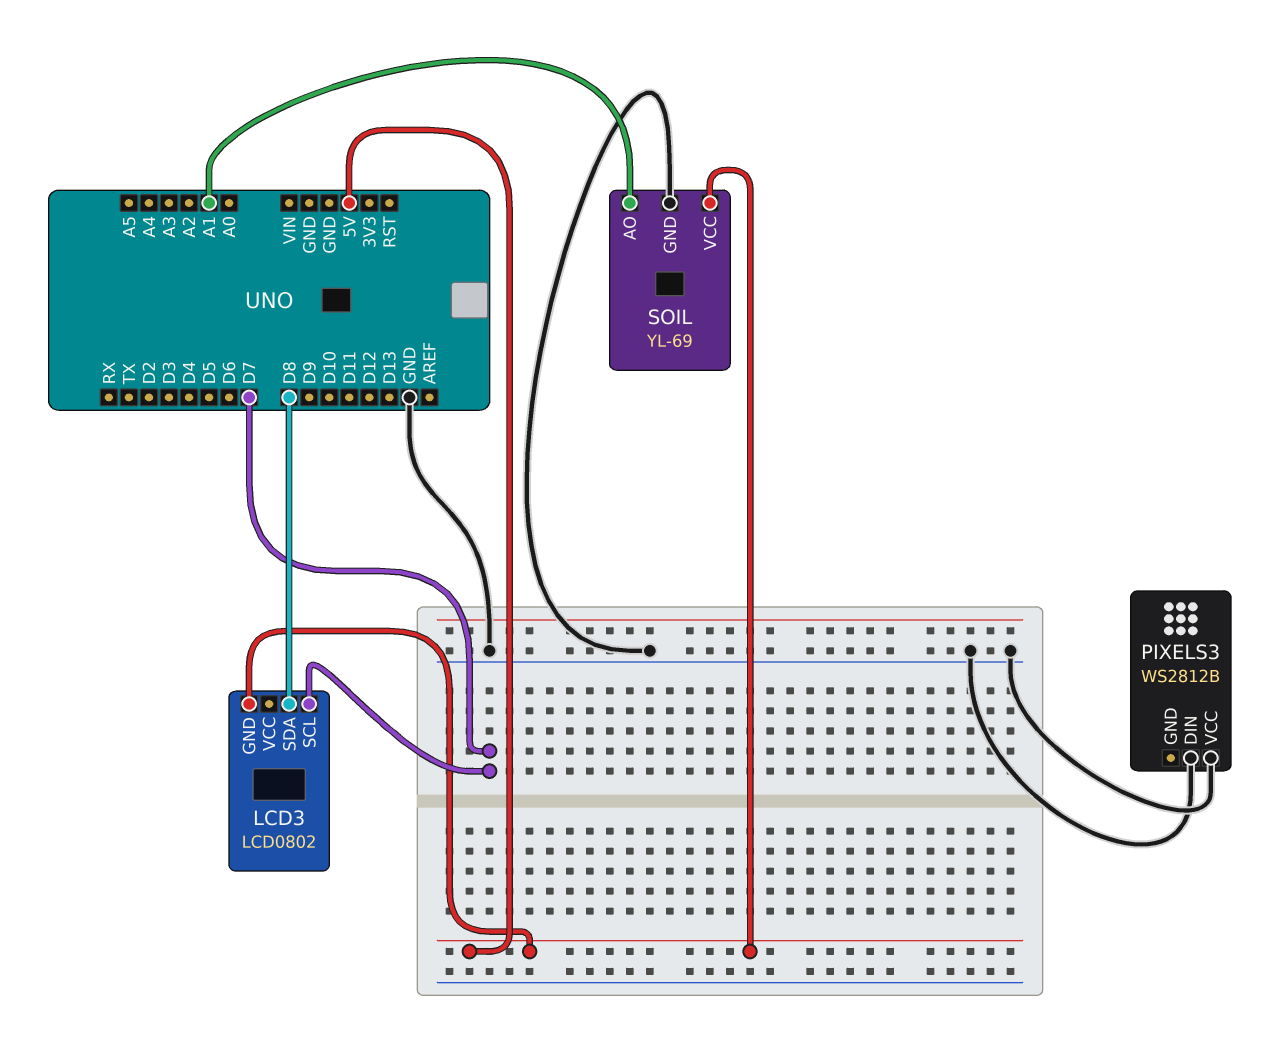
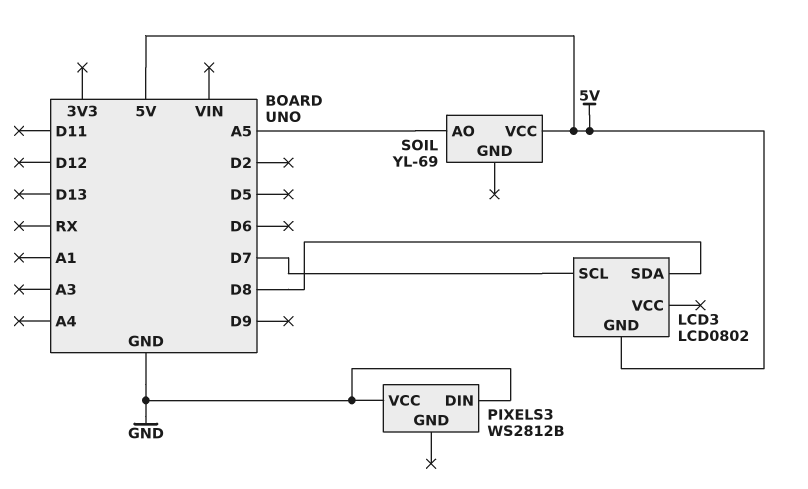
SOIL pin AO: A1 -> A5
SOIL pin GND: GND -> none

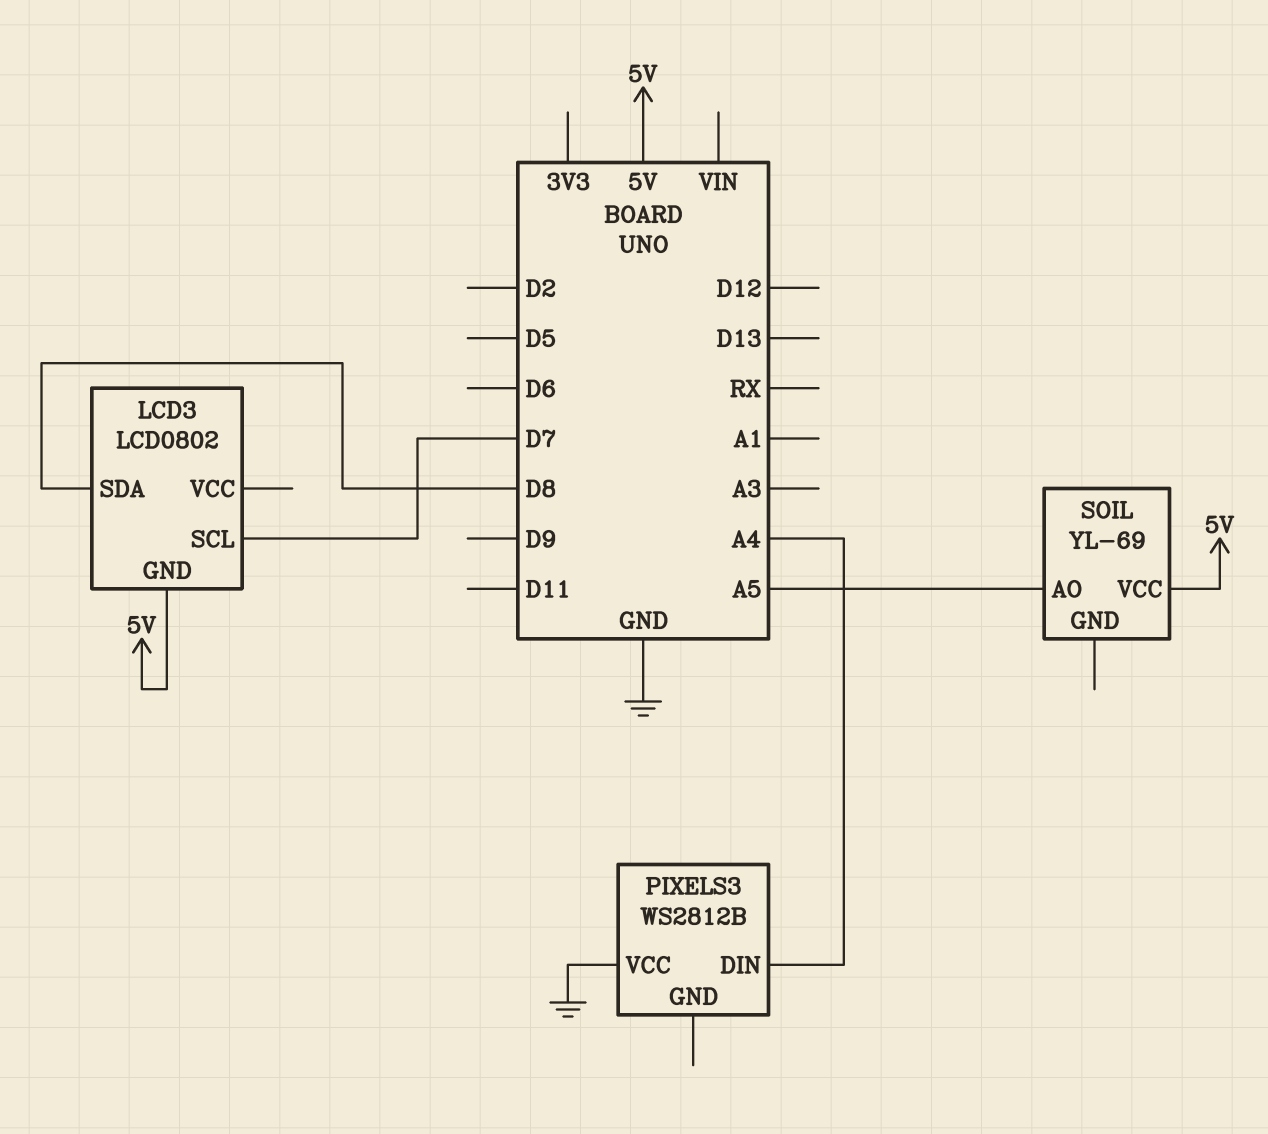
PIXELS3 pin DIN: GND -> A4

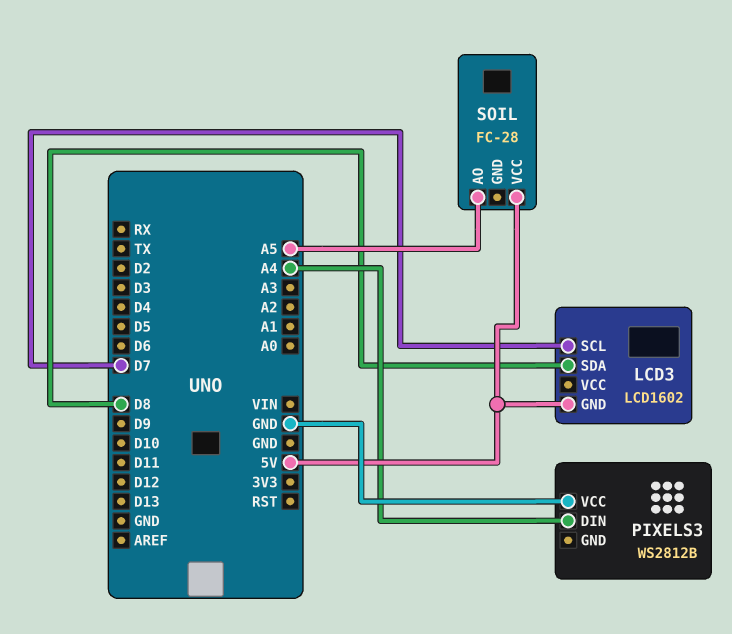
LCD3: LCD0802 -> LCD1602
SOIL: YL-69 -> FC-28

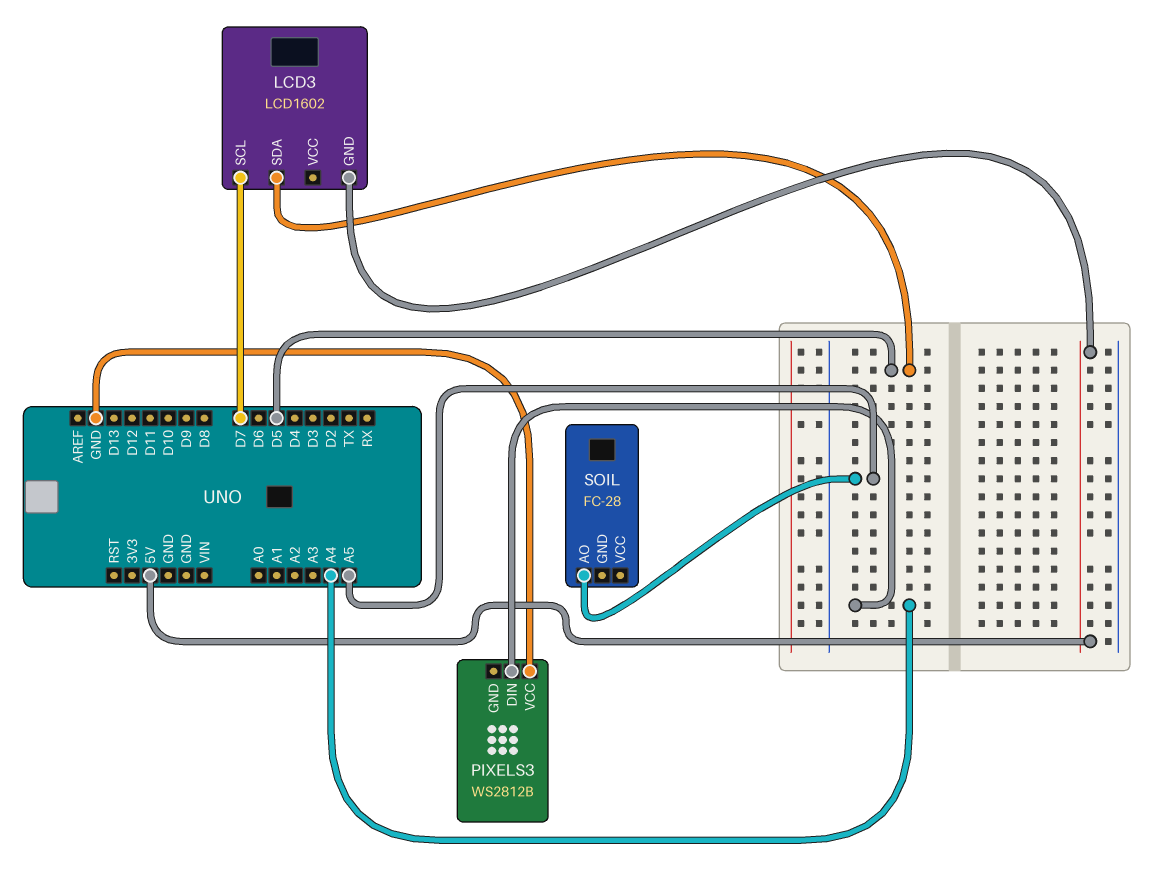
LCD3 pin SDA: D8 -> D5
SOIL pin VCC: 5V -> none

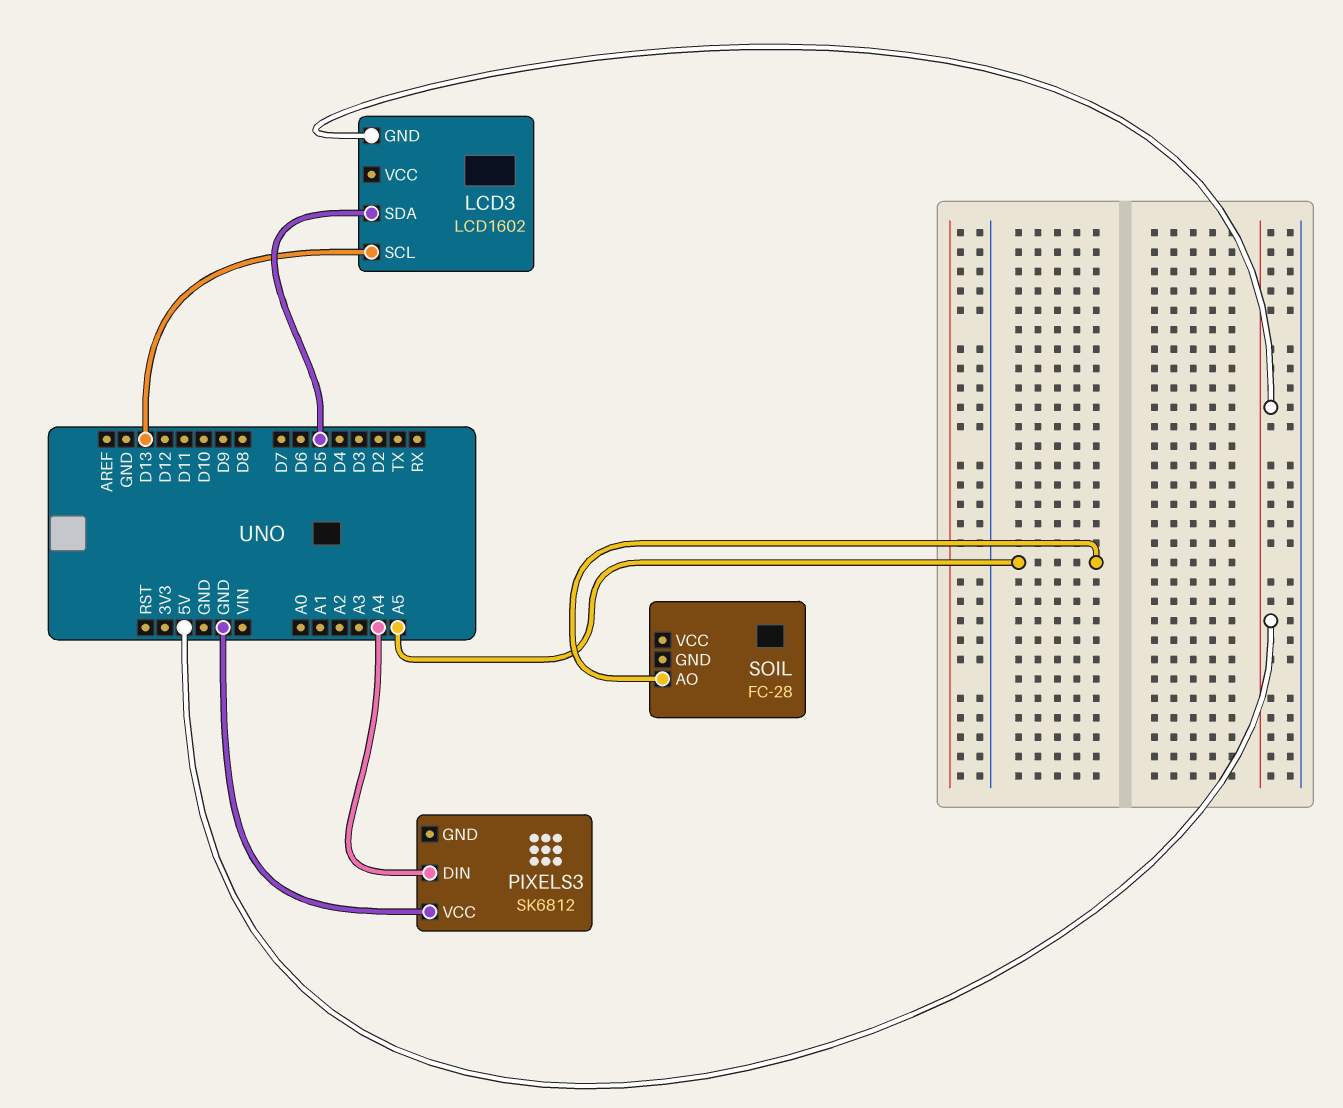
LCD3 pin SCL: D7 -> D13
PIXELS3: WS2812B -> SK6812

